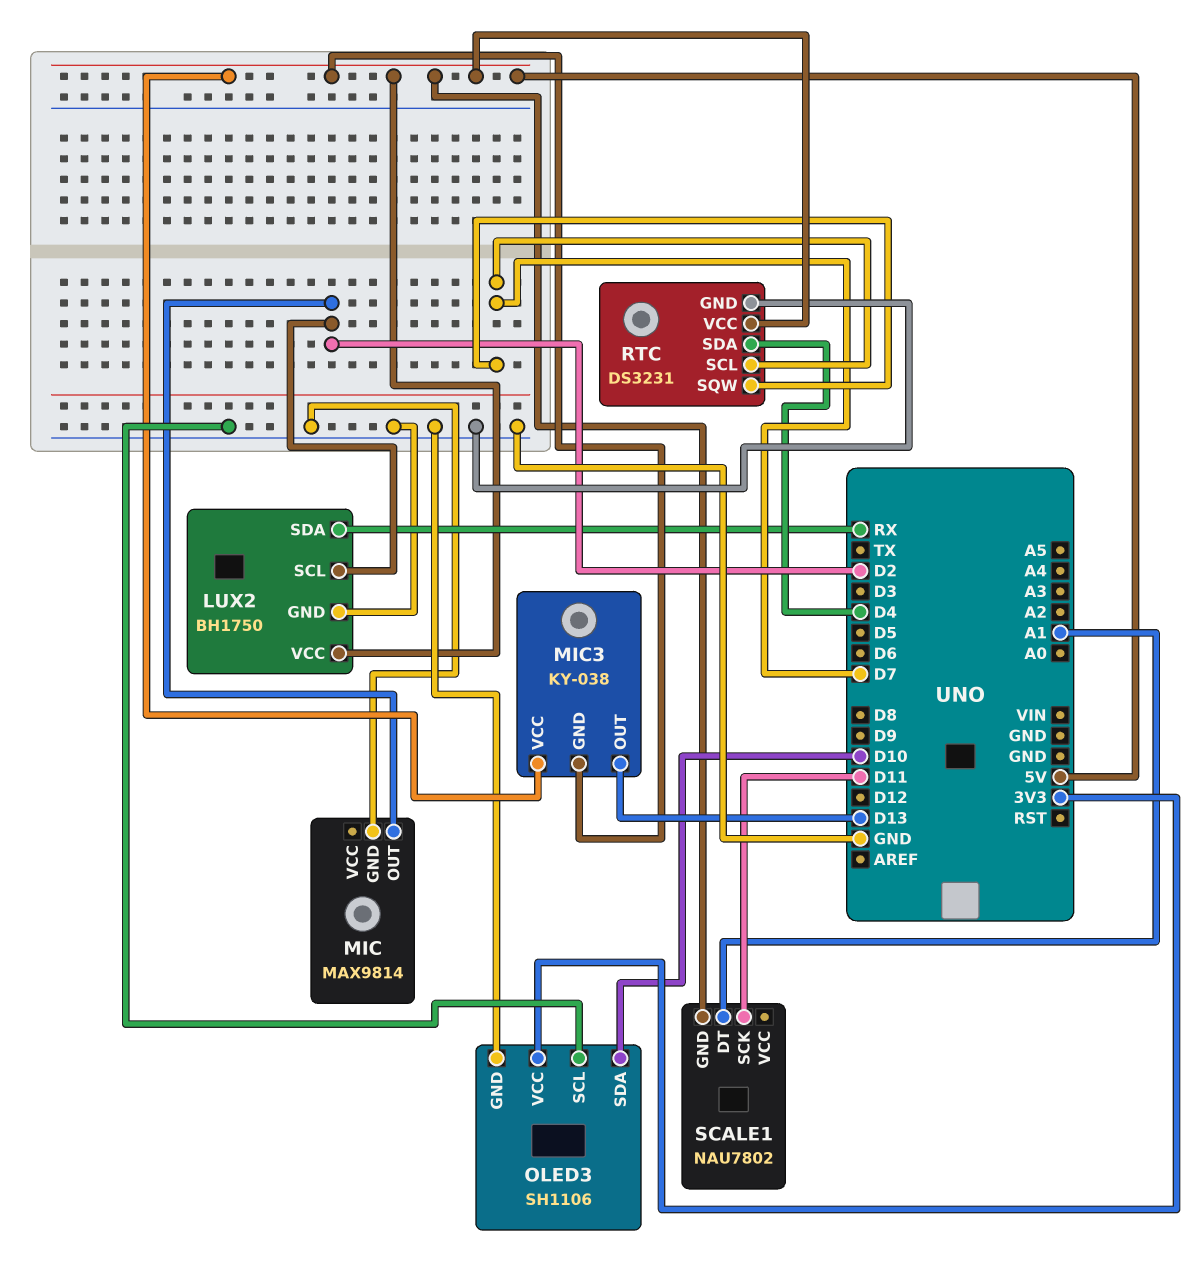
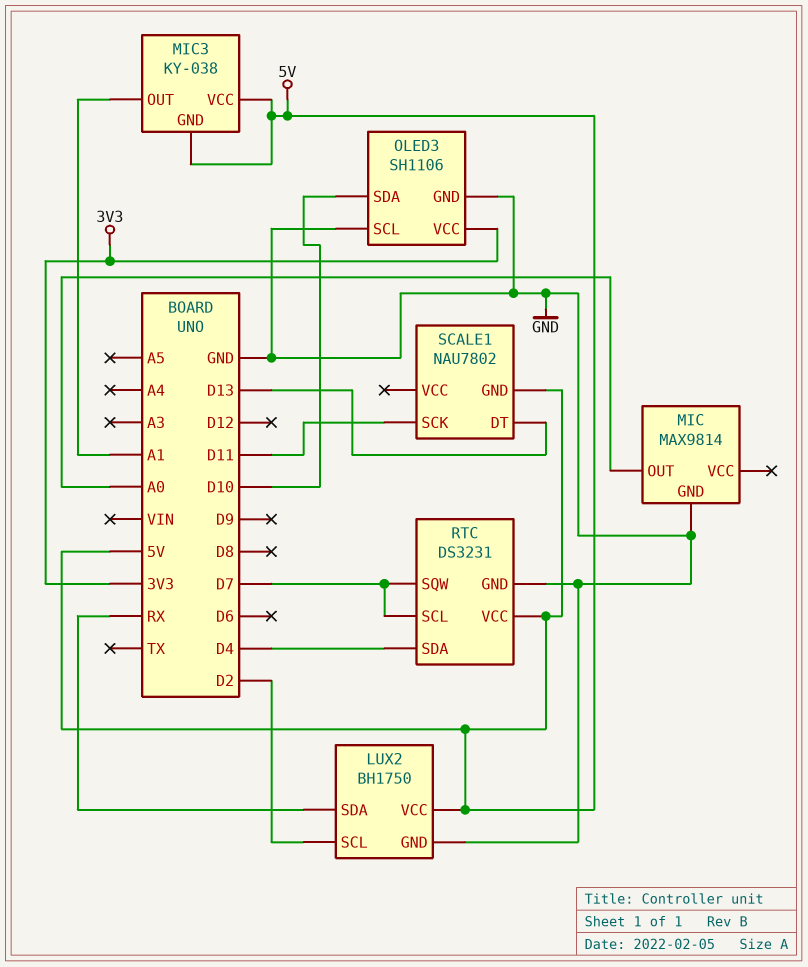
MIC pin OUT: D2 -> A0
MIC3 pin OUT: D13 -> A1
SCALE1 pin DT: A1 -> D13

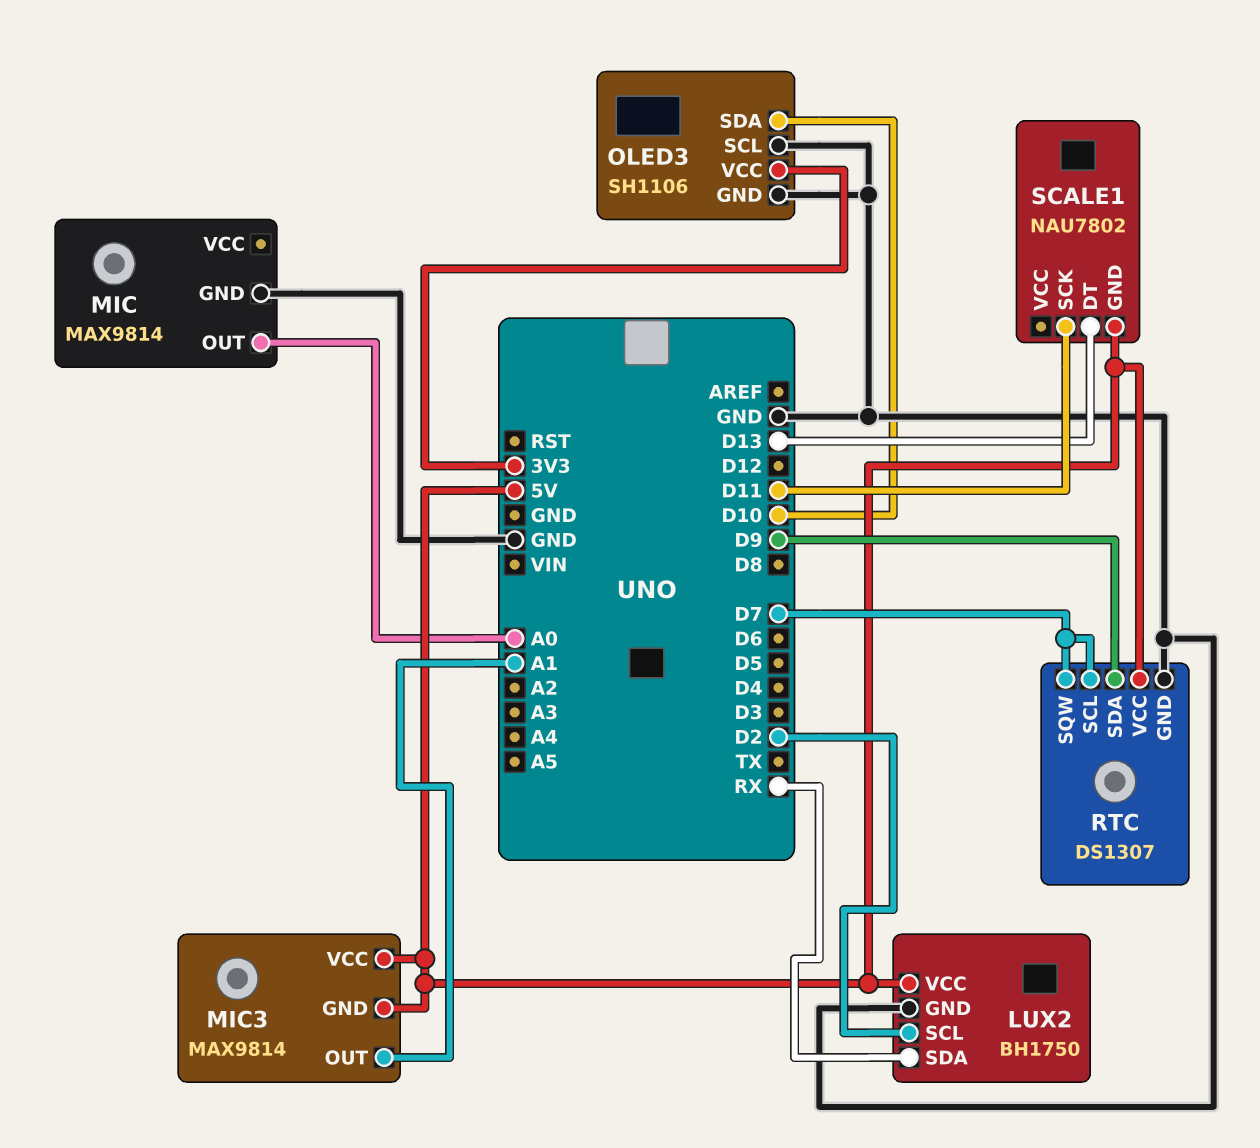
MIC3: KY-038 -> MAX9814
RTC: DS3231 -> DS1307
RTC pin SDA: D4 -> D9

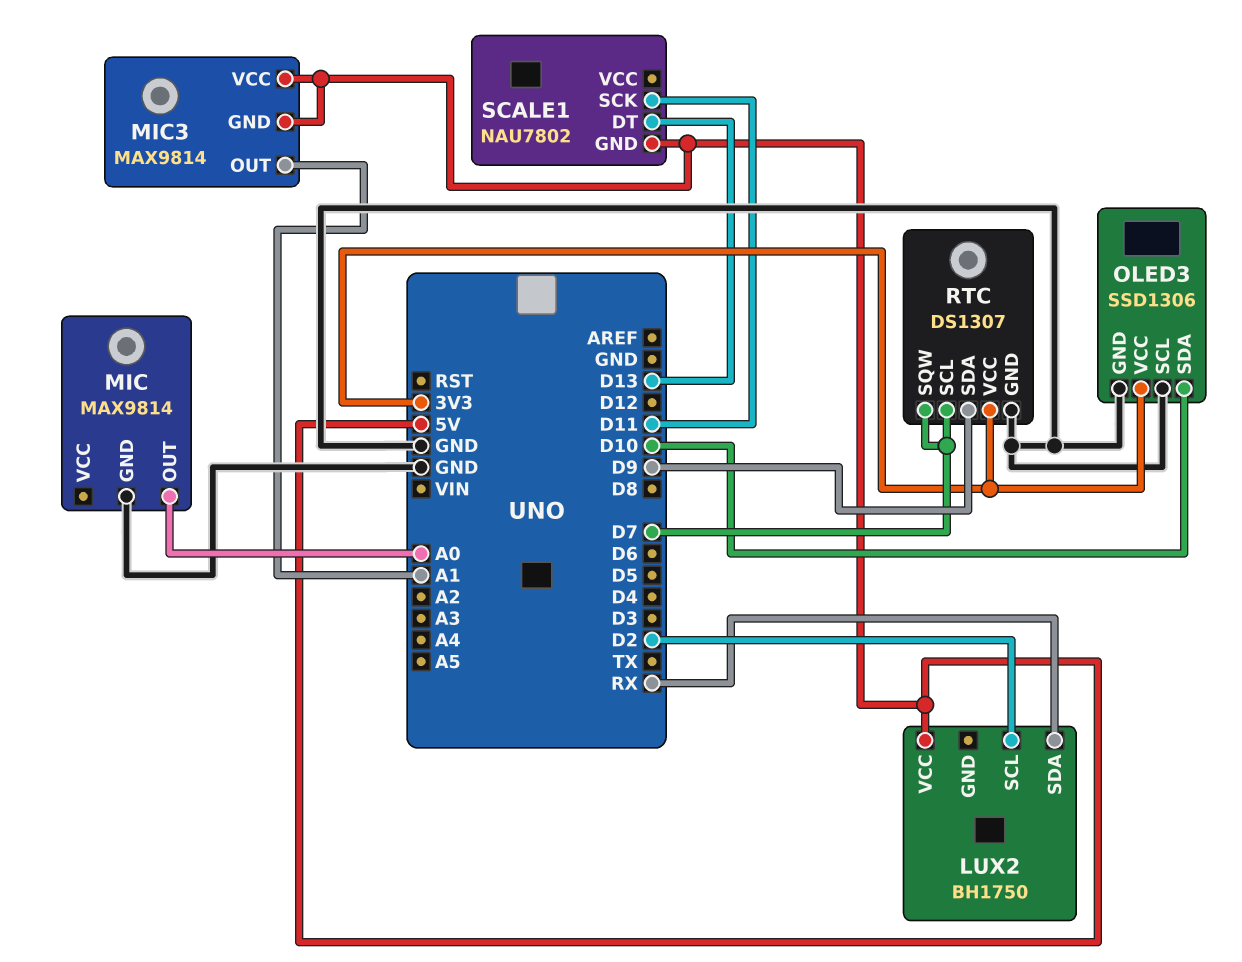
LUX2 pin GND: GND -> none
OLED3: SH1106 -> SSD1306
RTC pin VCC: 5V -> 3V3

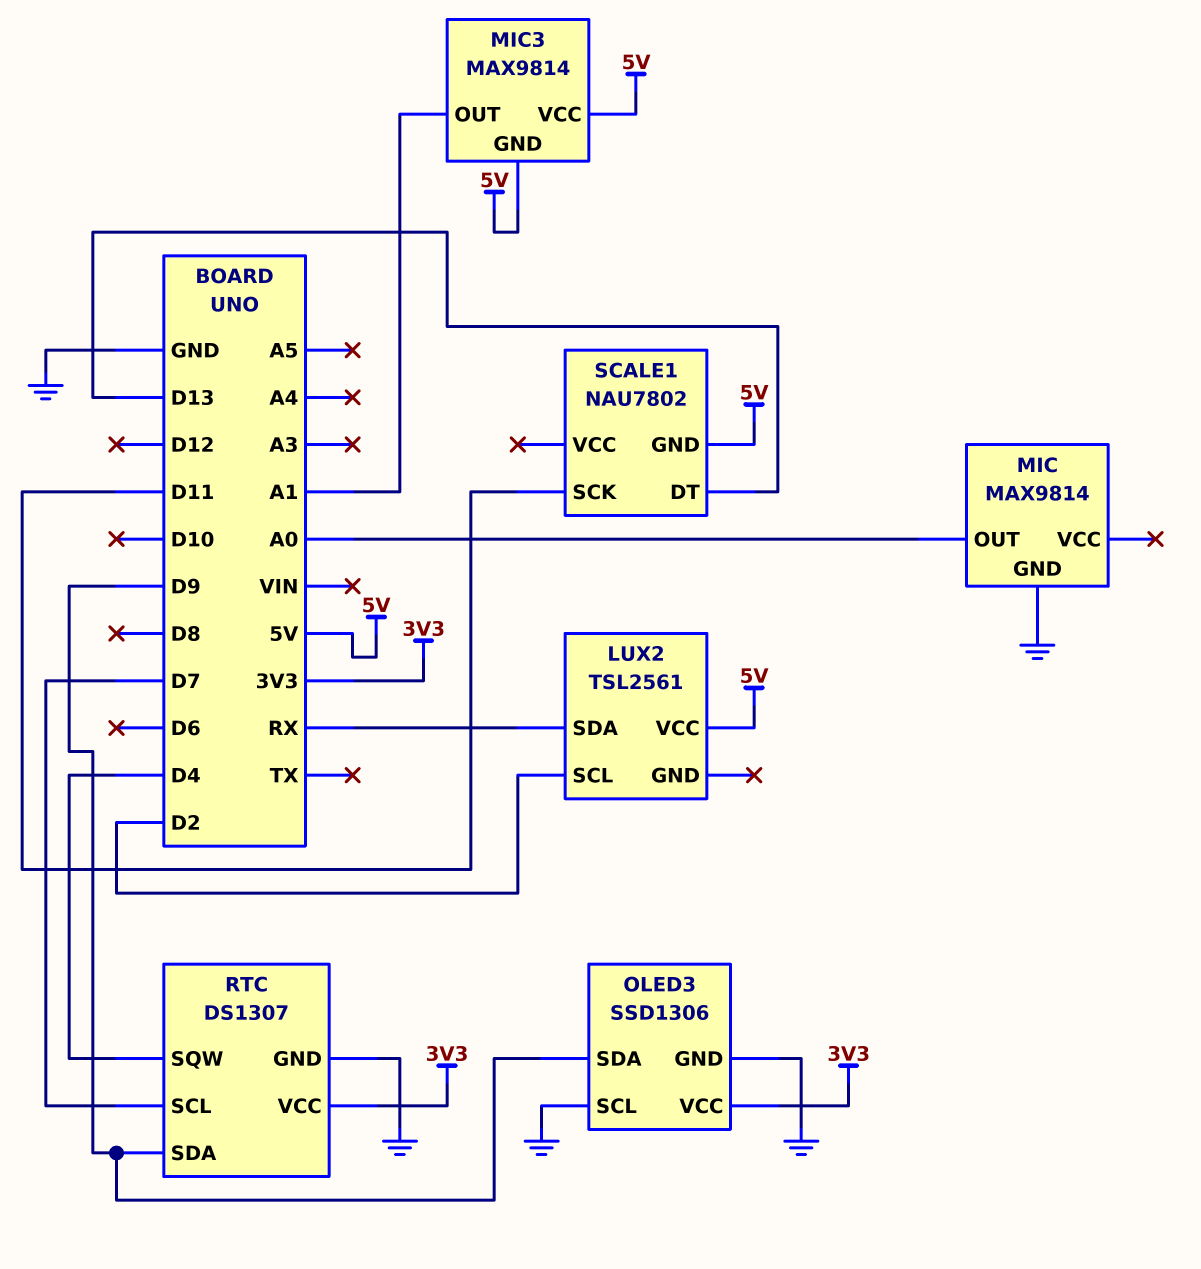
LUX2: BH1750 -> TSL2561
OLED3 pin SDA: D10 -> D9
RTC pin SQW: D7 -> D4

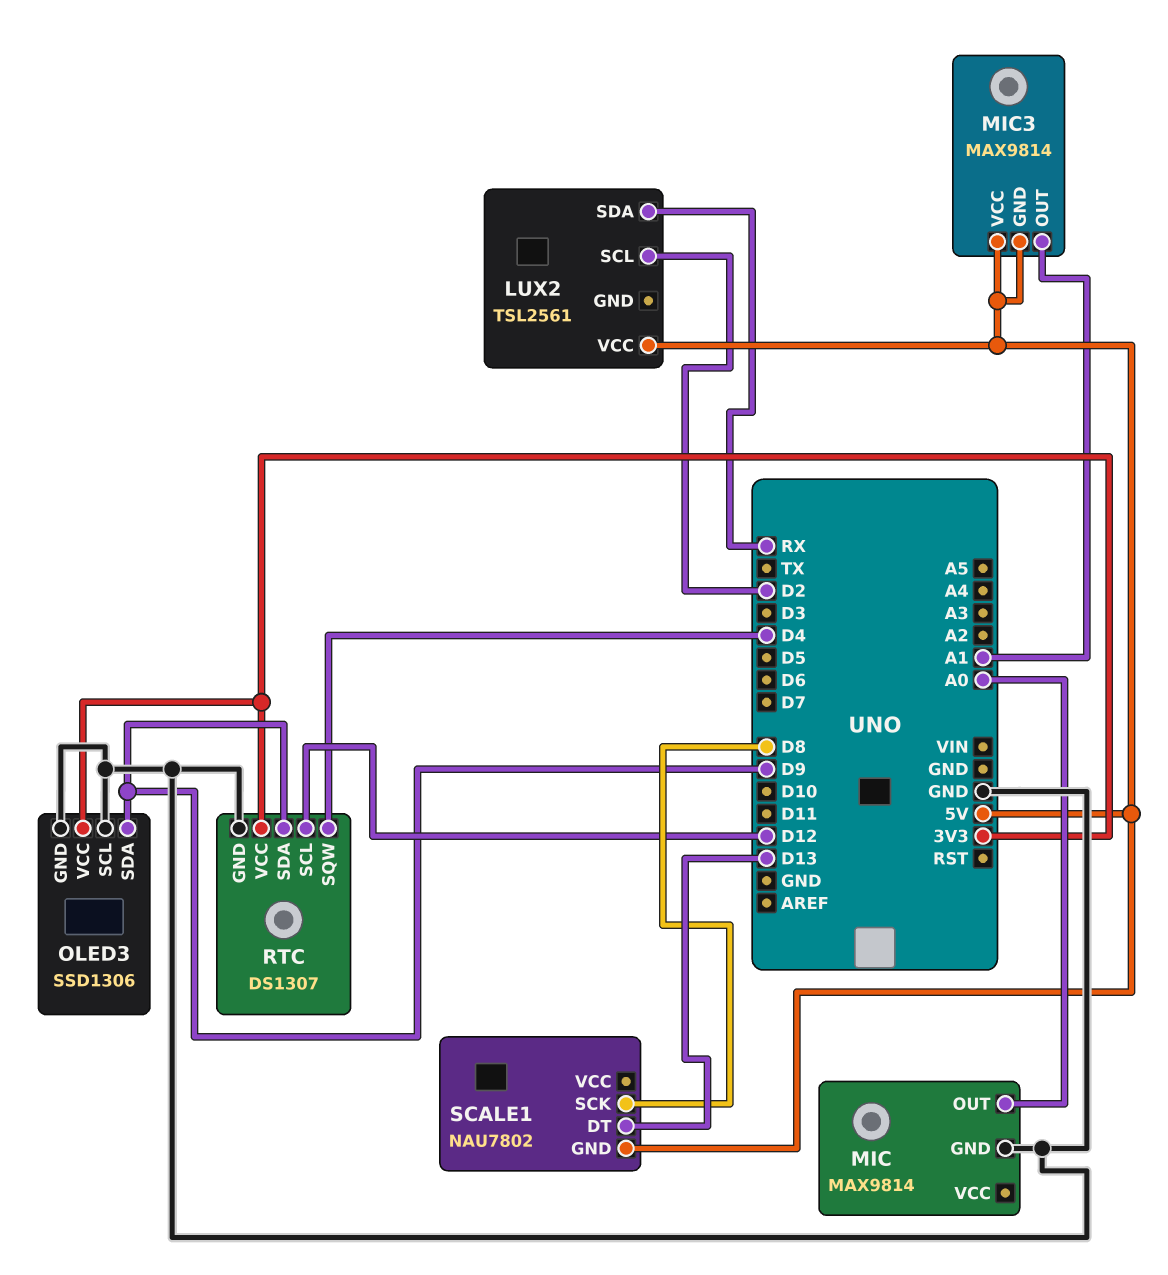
RTC pin SCL: D7 -> D12
SCALE1 pin SCK: D11 -> D8

